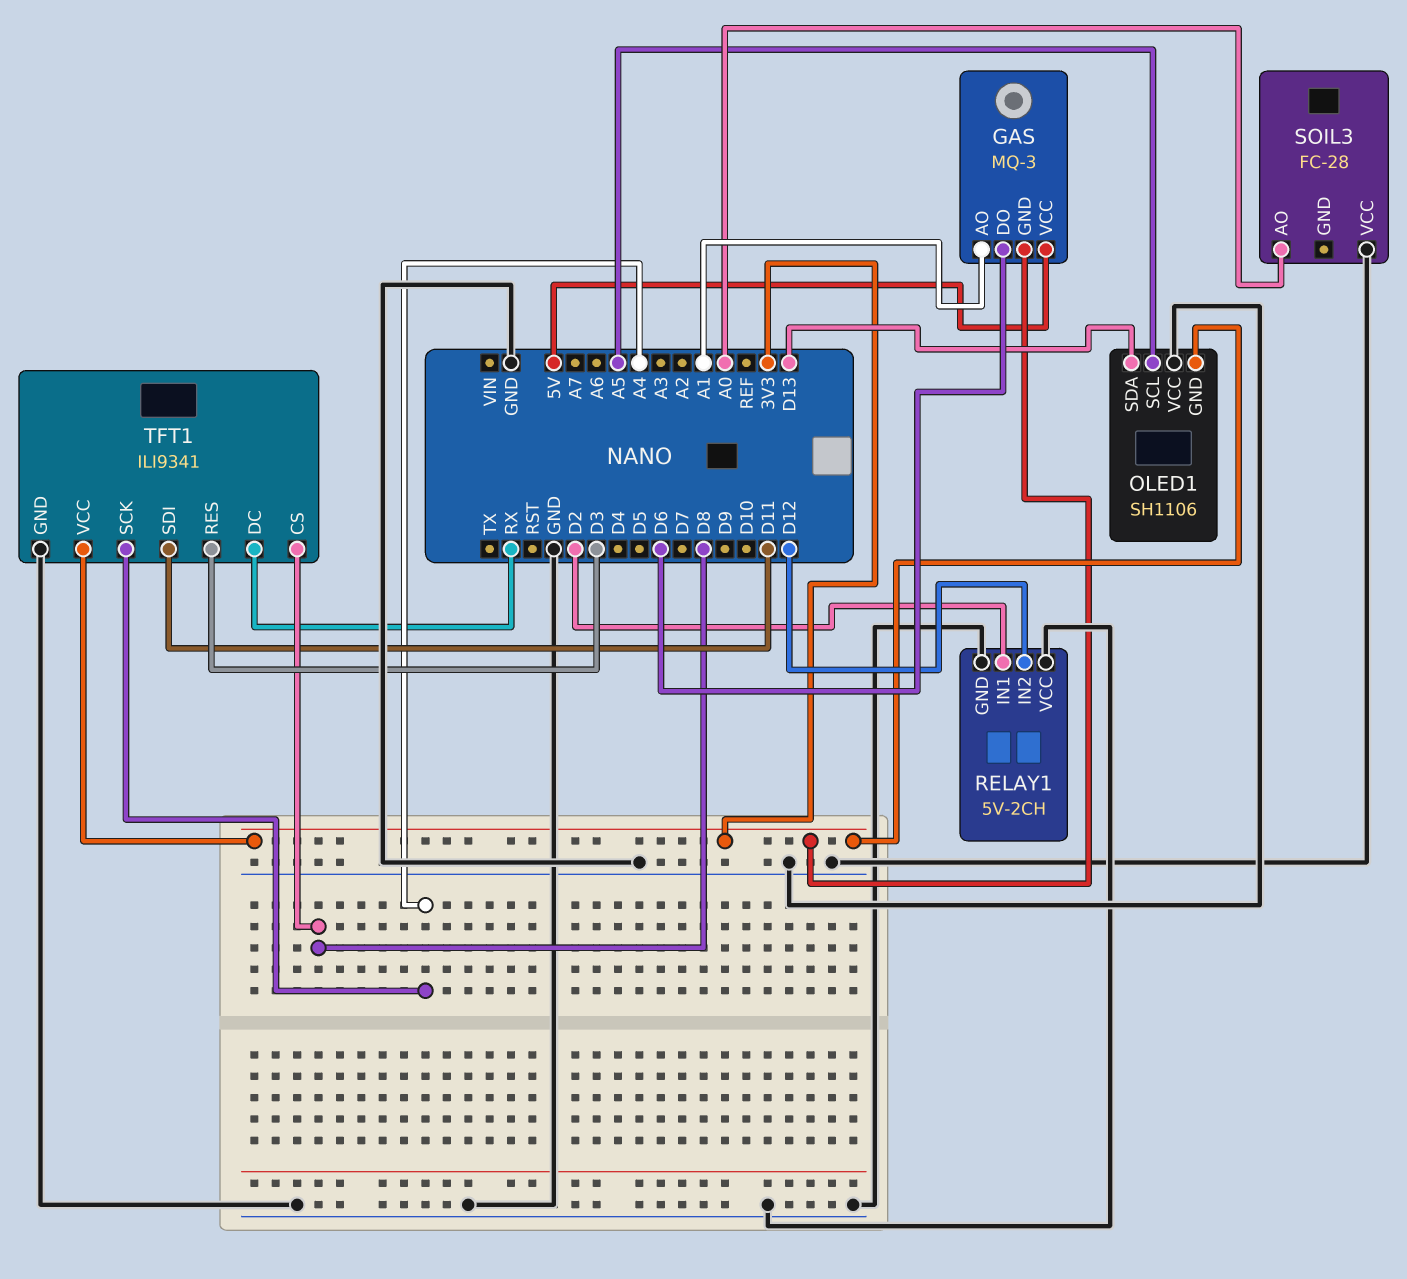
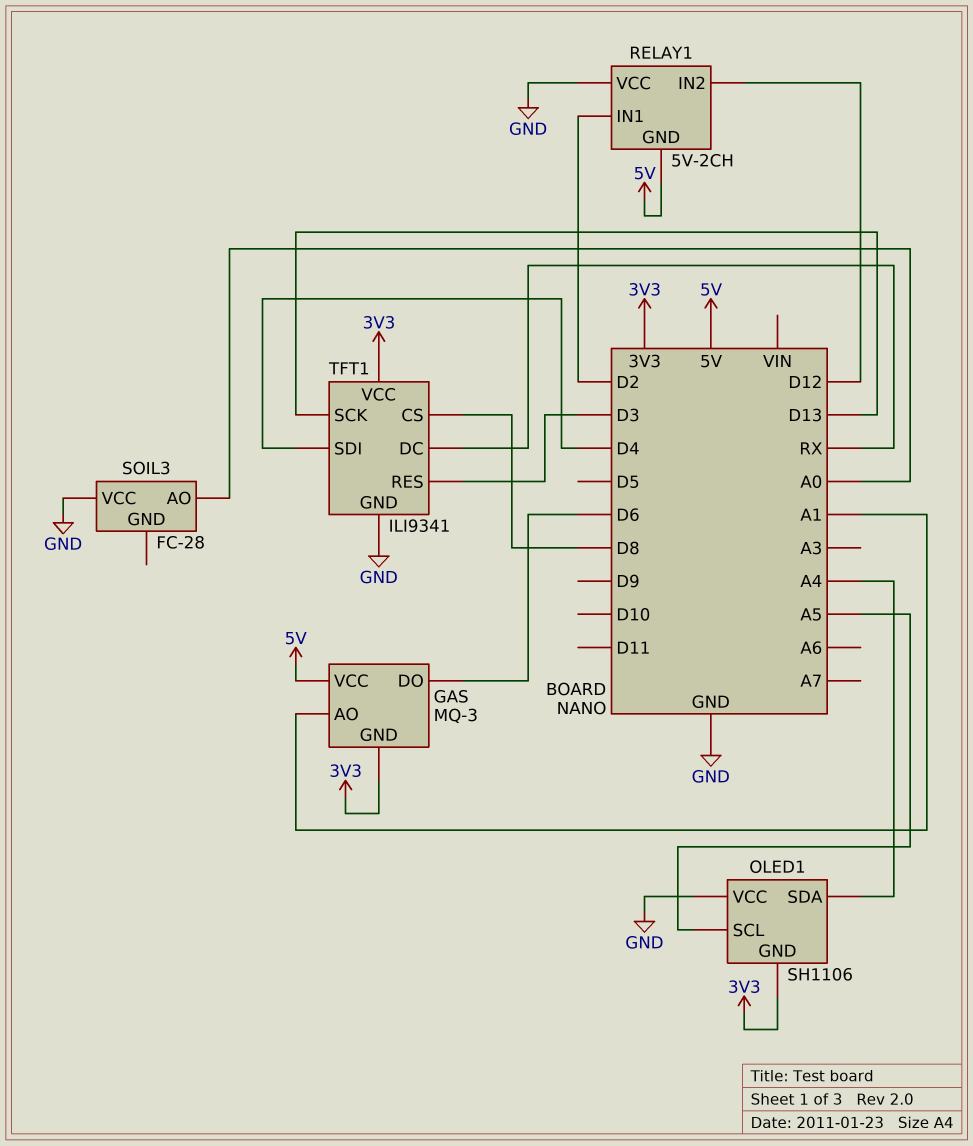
OLED1 pin SDA: D13 -> A4
RELAY1 pin GND: GND -> 5V
TFT1 pin SCK: A4 -> D13
TFT1 pin SDI: D11 -> D4

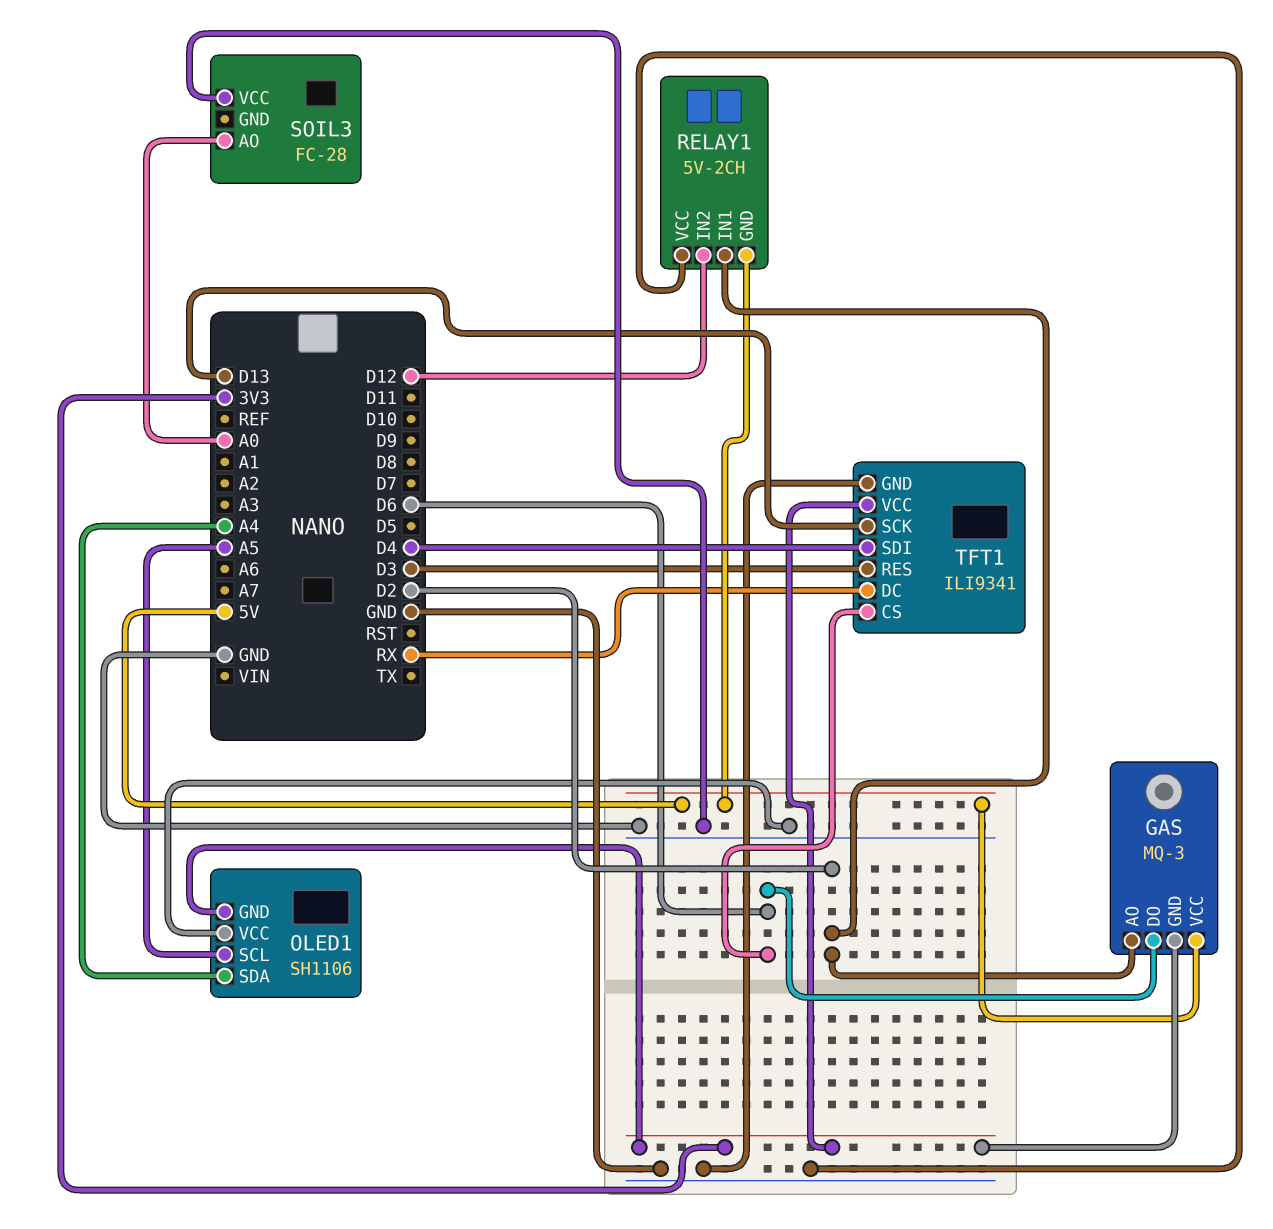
GAS pin AO: A1 -> D2
TFT1 pin CS: D8 -> D6

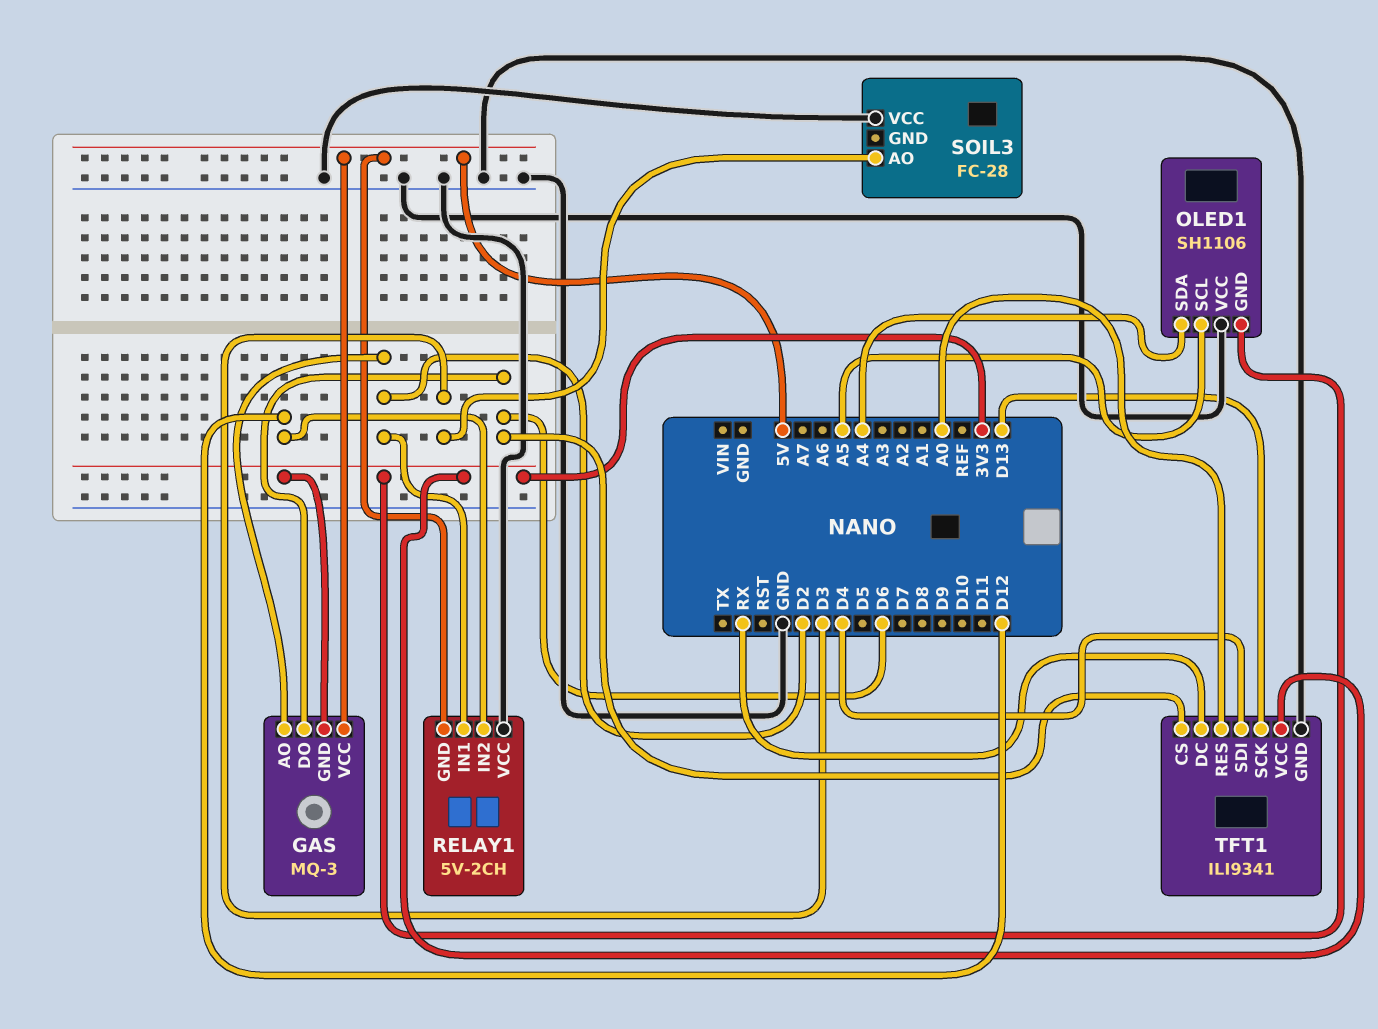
SOIL3 pin AO: A0 -> D3
TFT1 pin RES: D3 -> A0

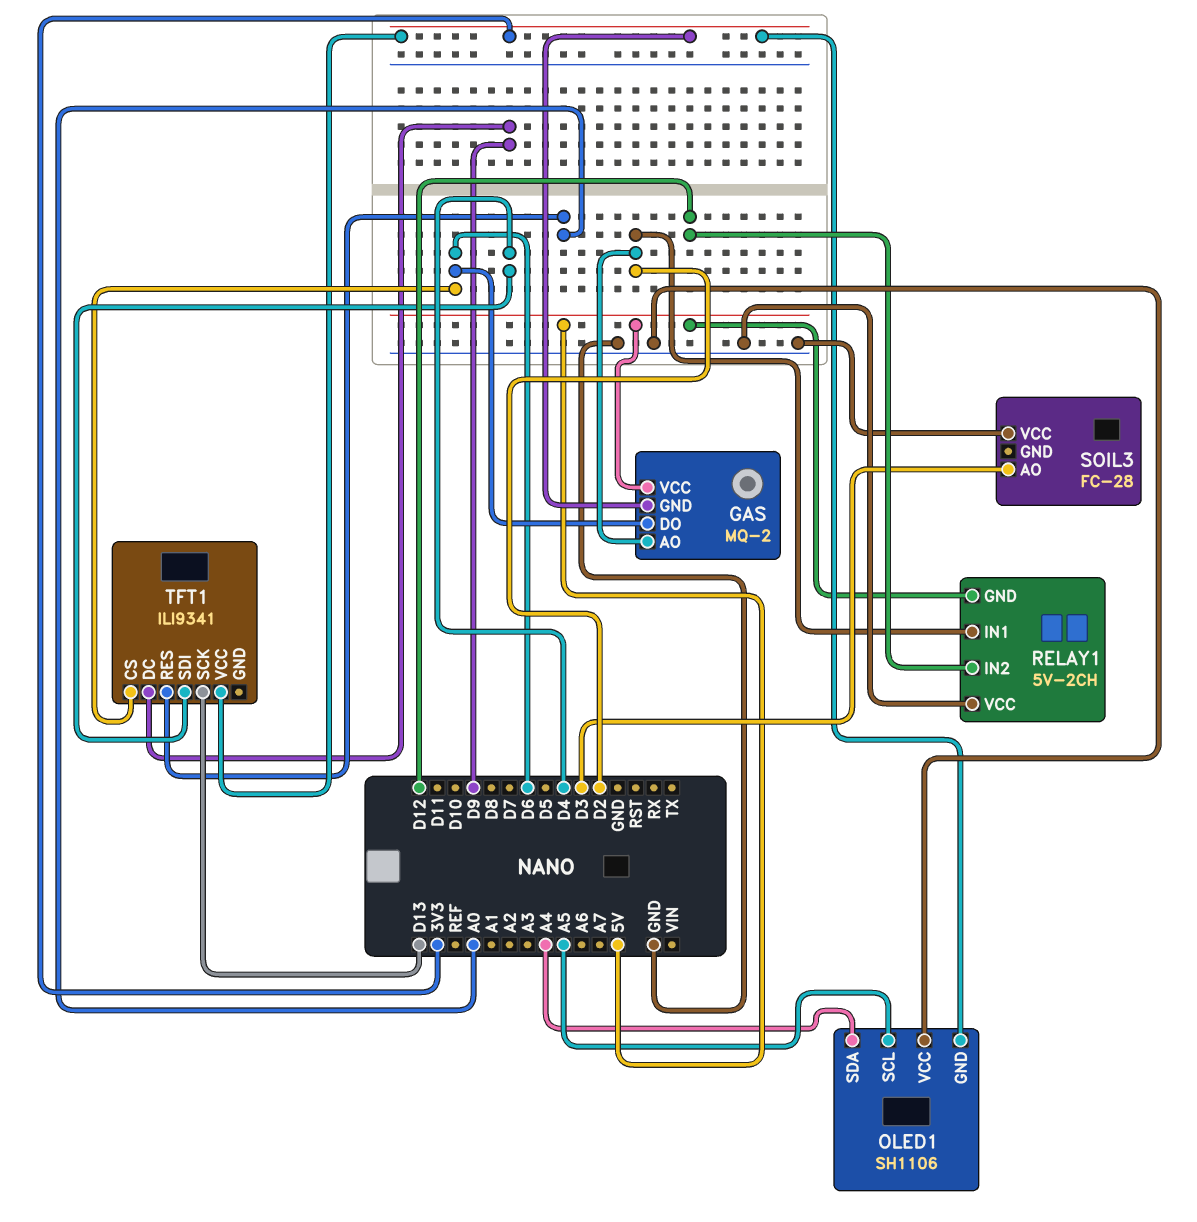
GAS: MQ-3 -> MQ-2
TFT1 pin DC: RX -> D9
TFT1 pin GND: GND -> none

